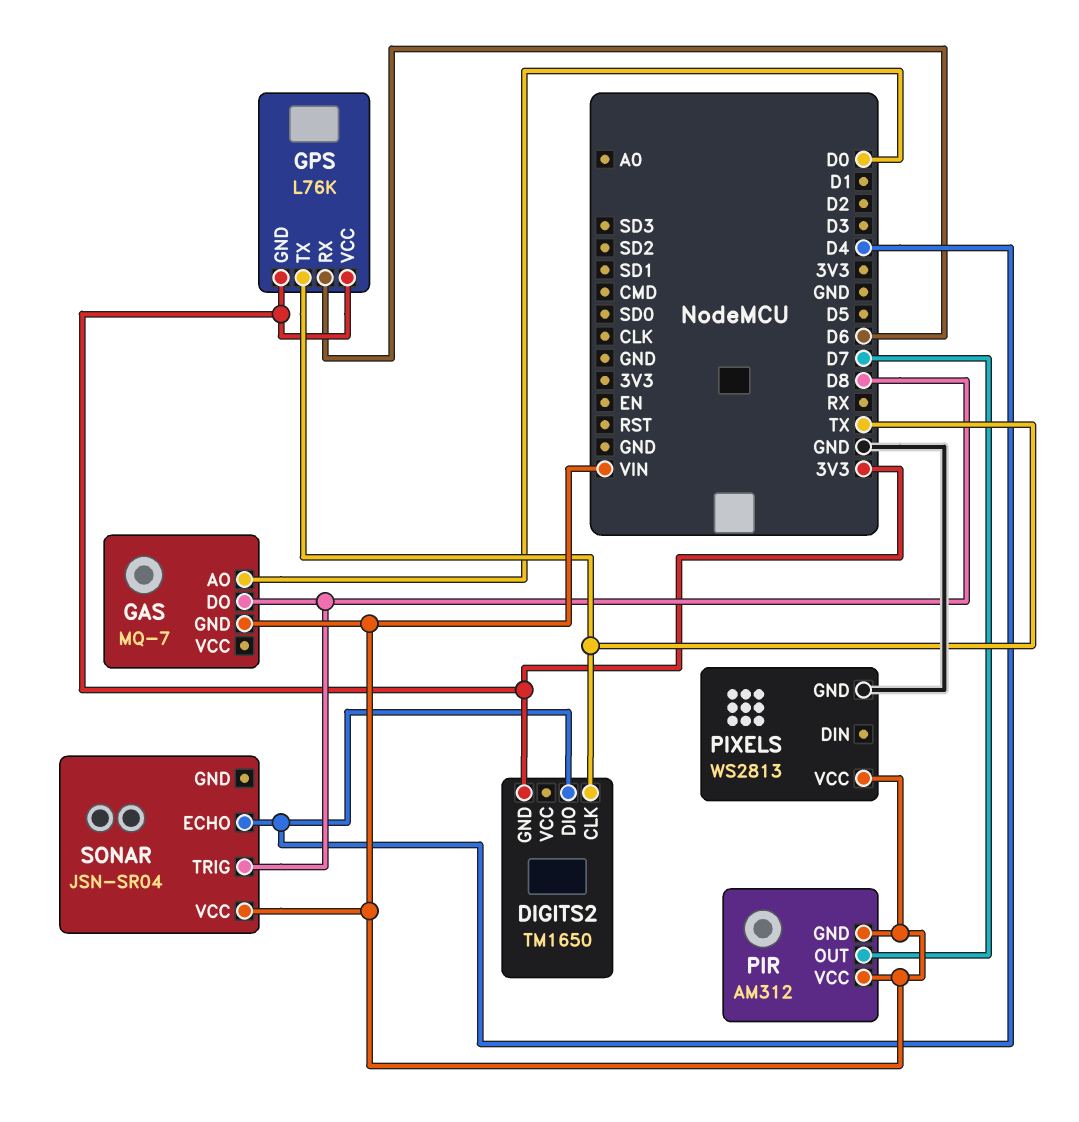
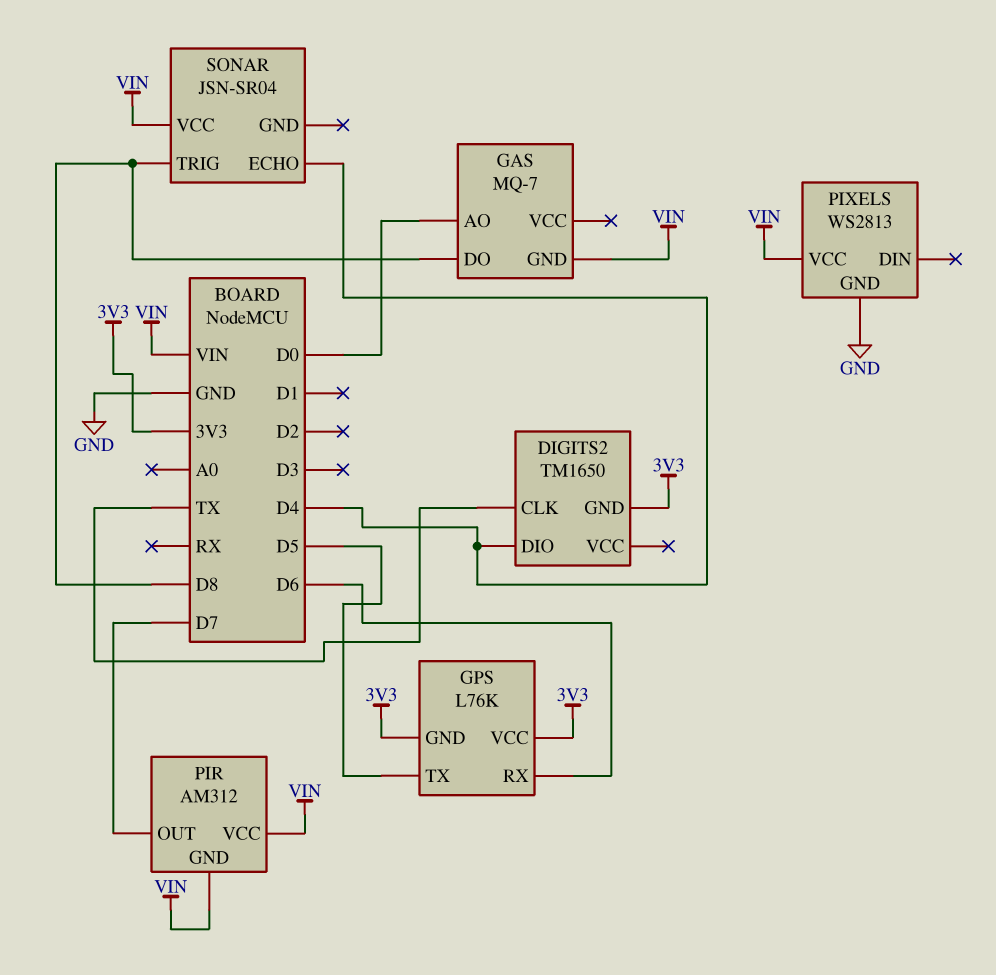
GPS pin TX: TX -> D5

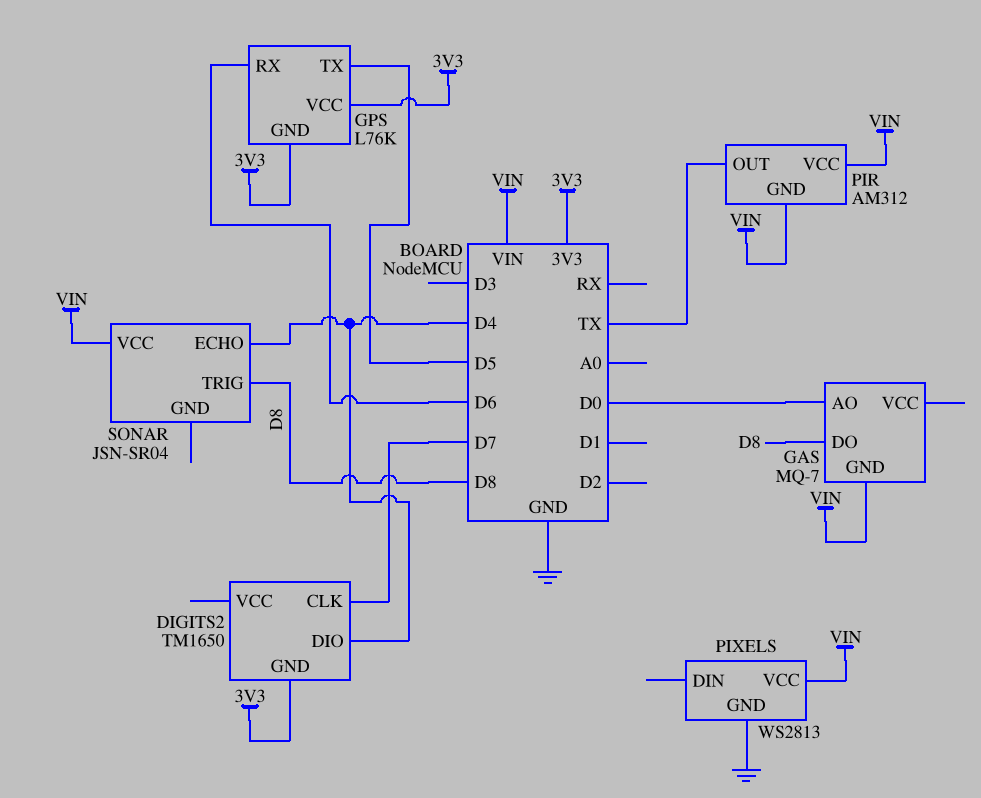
DIGITS2 pin CLK: TX -> D7
PIR pin OUT: D7 -> TX

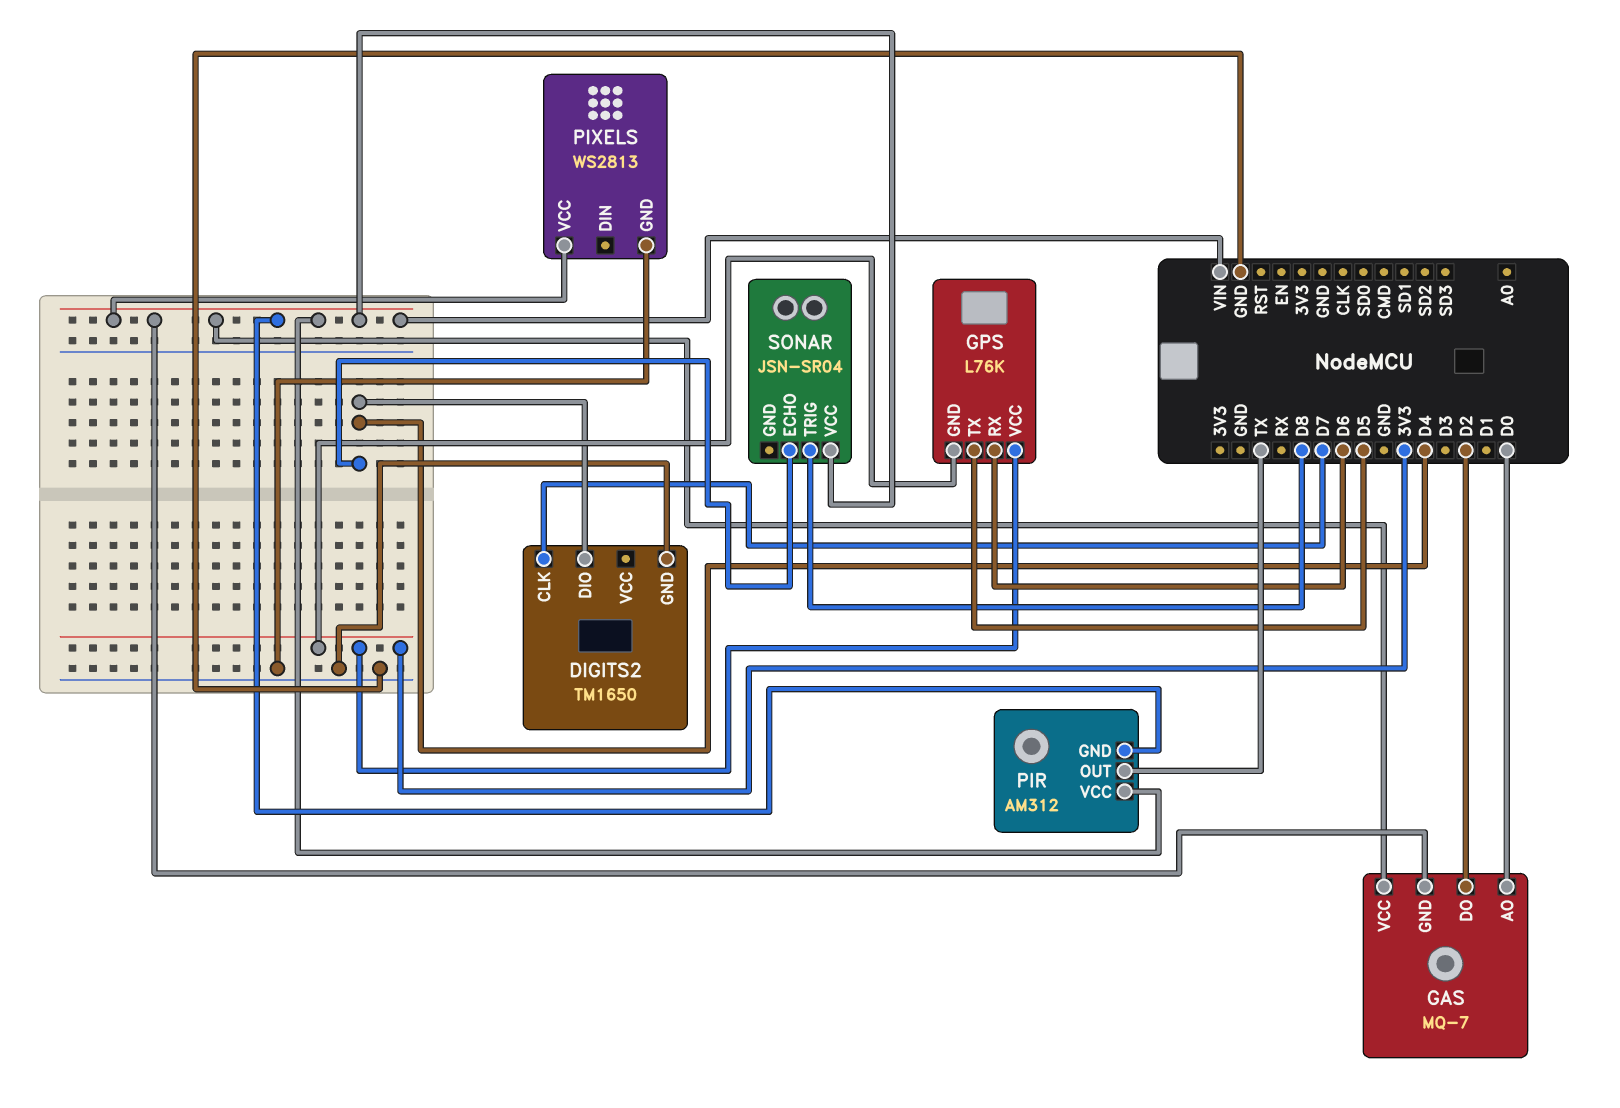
DIGITS2 pin GND: 3V3 -> GND
GAS pin DO: D8 -> D2
GAS pin VCC: none -> VIN

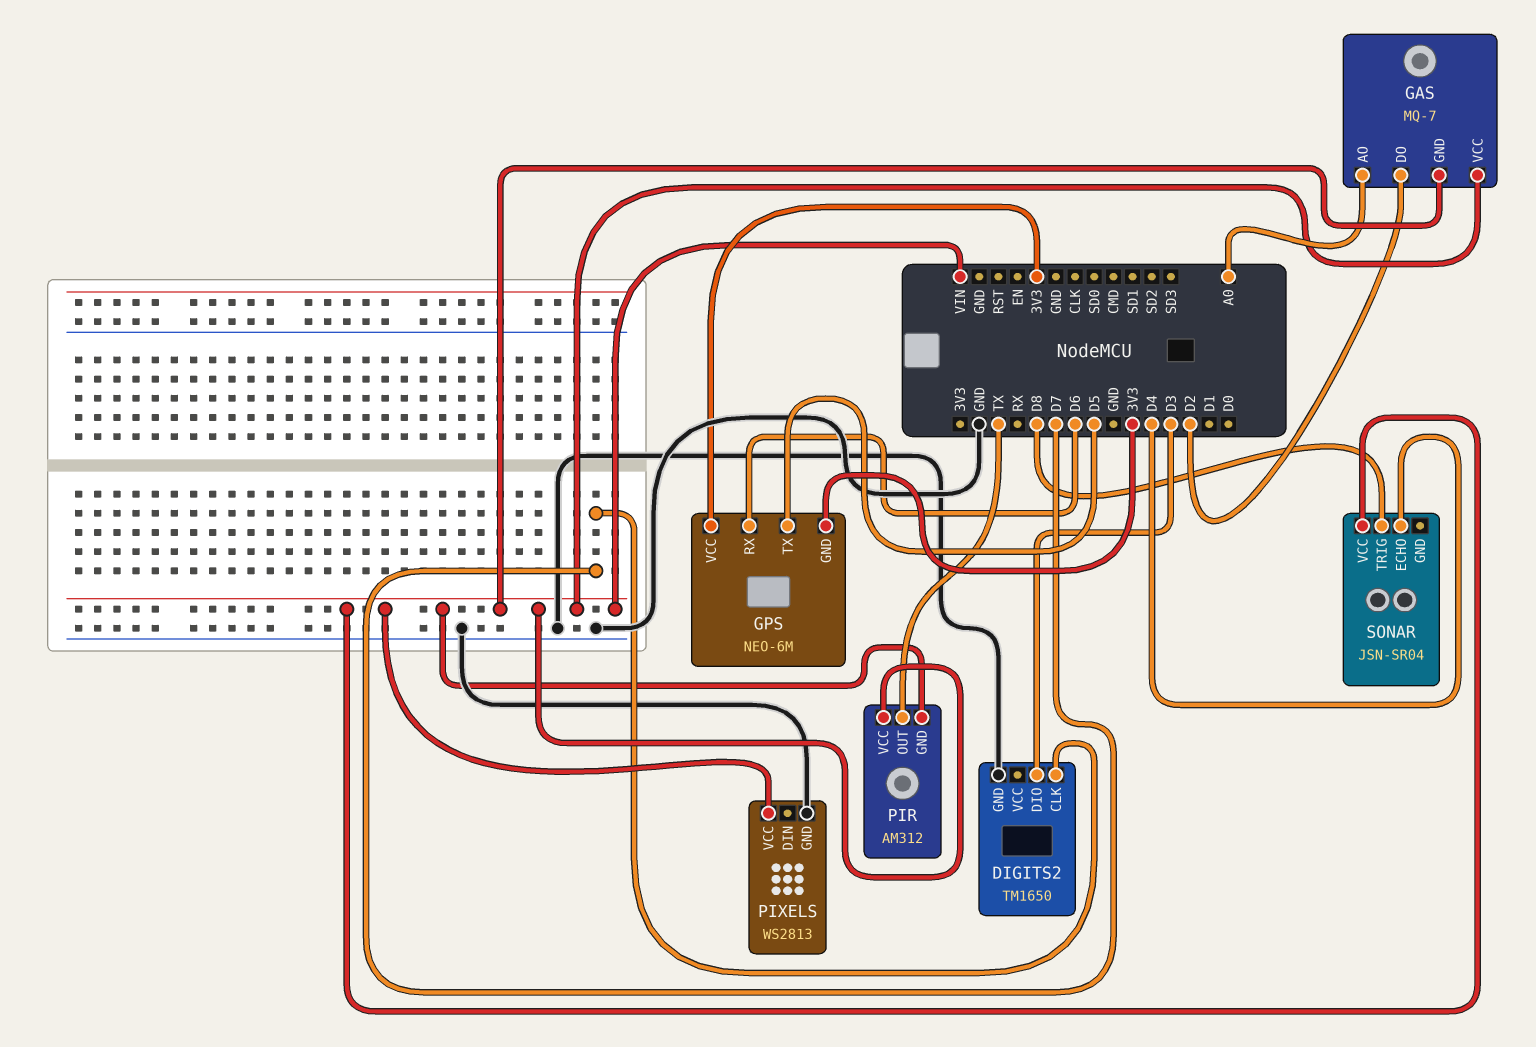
DIGITS2 pin DIO: D4 -> D3
GAS pin AO: D0 -> A0
GPS: L76K -> NEO-6M

